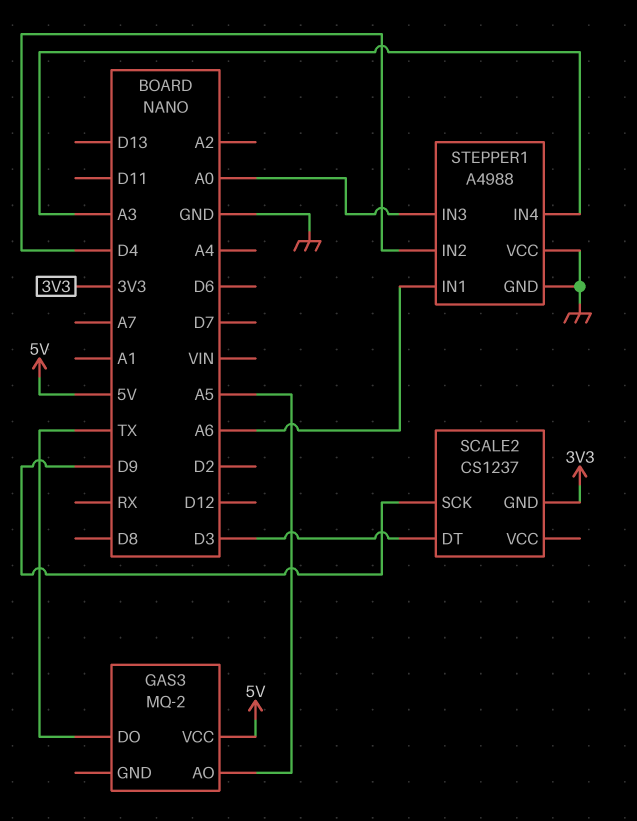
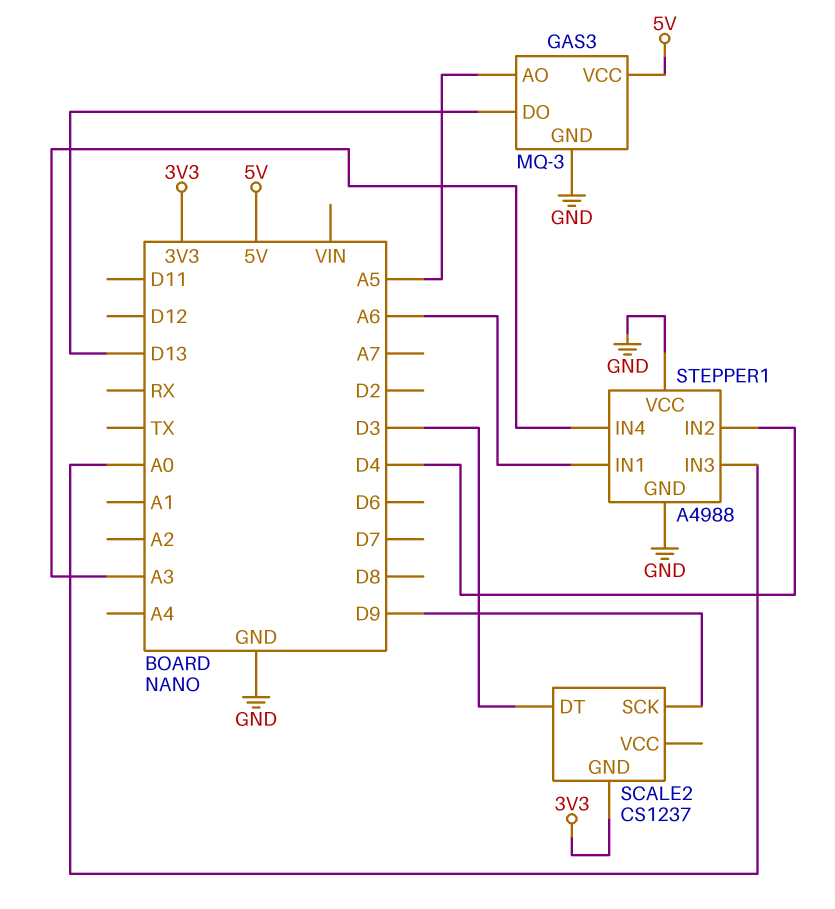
GAS3: MQ-2 -> MQ-3
GAS3 pin DO: TX -> D13
GAS3 pin GND: none -> GND

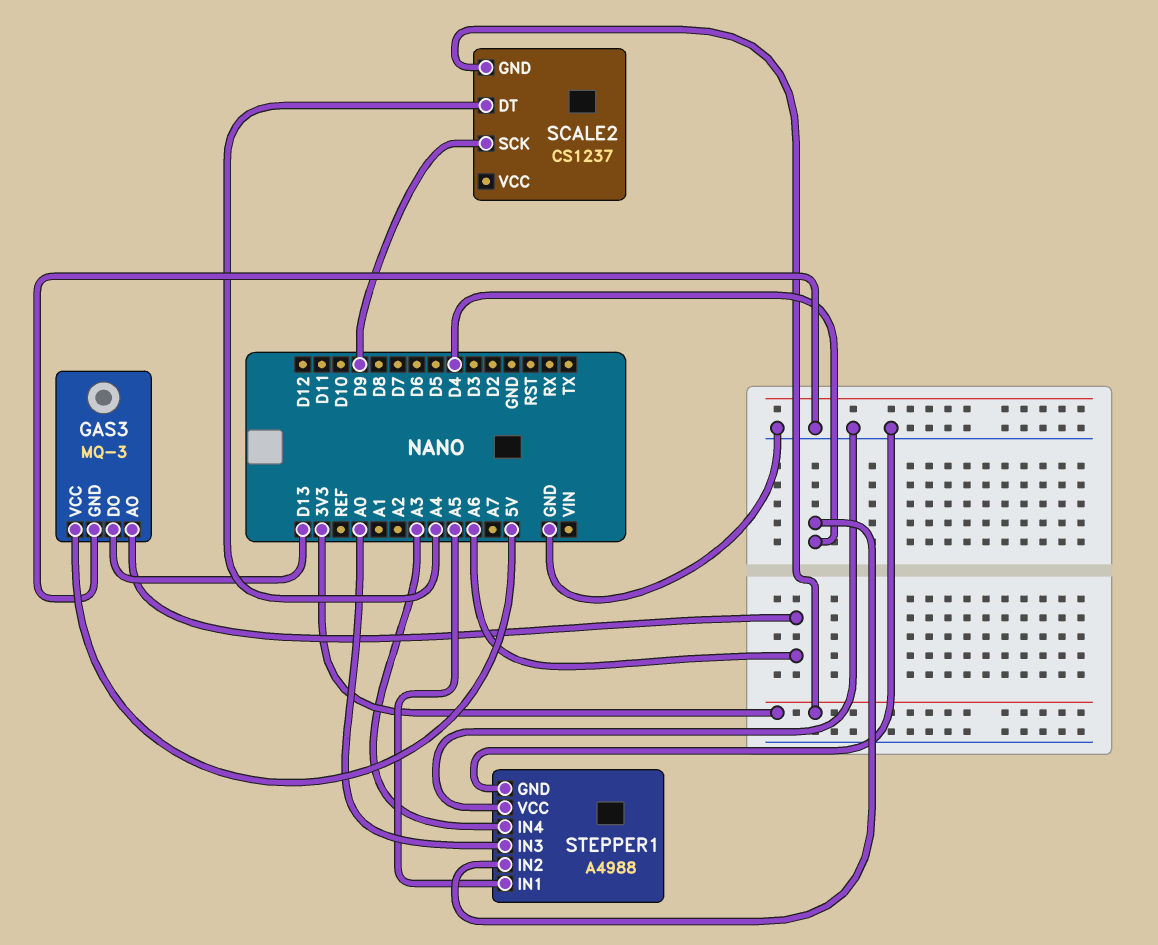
GAS3 pin AO: A5 -> A6
SCALE2 pin DT: D3 -> A4
STEPPER1 pin IN1: A6 -> A5

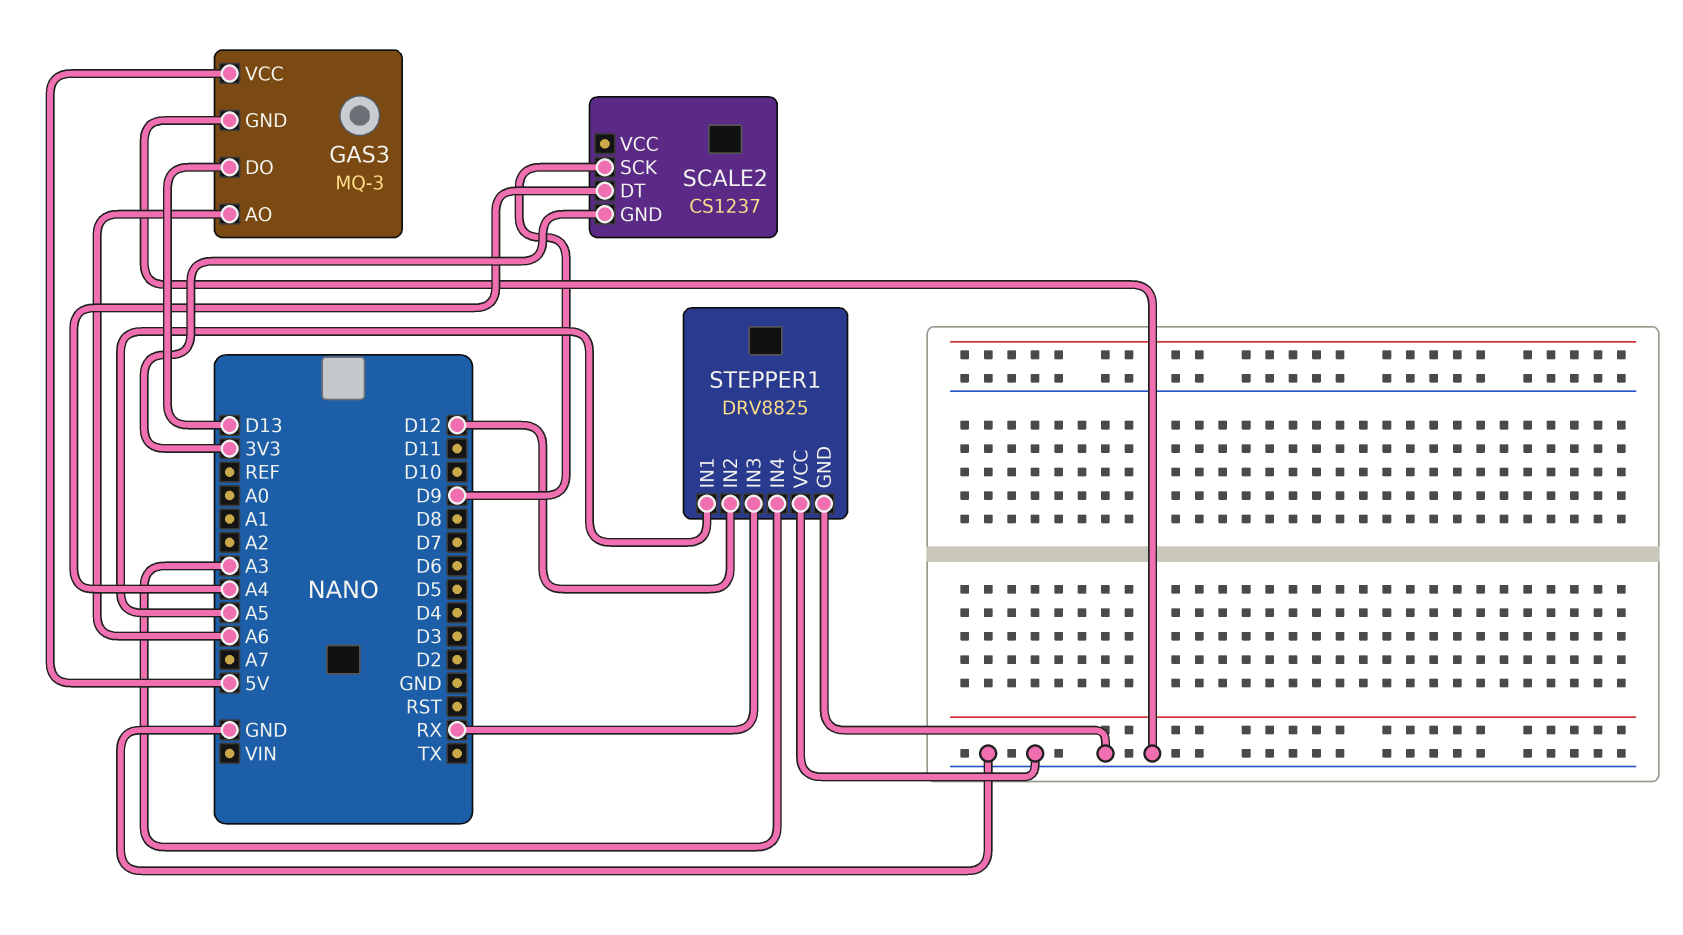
STEPPER1: A4988 -> DRV8825
STEPPER1 pin IN2: D4 -> D12
STEPPER1 pin IN3: A0 -> RX

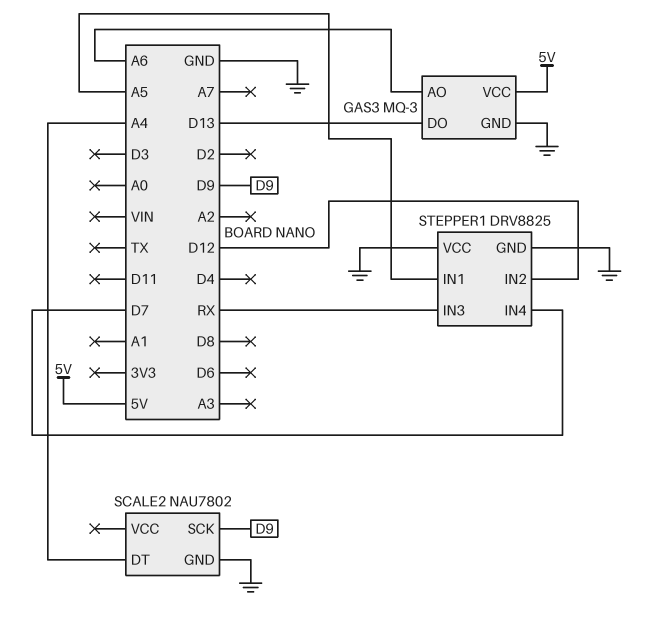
SCALE2: CS1237 -> NAU7802
SCALE2 pin GND: 3V3 -> GND
STEPPER1 pin IN4: A3 -> D7

